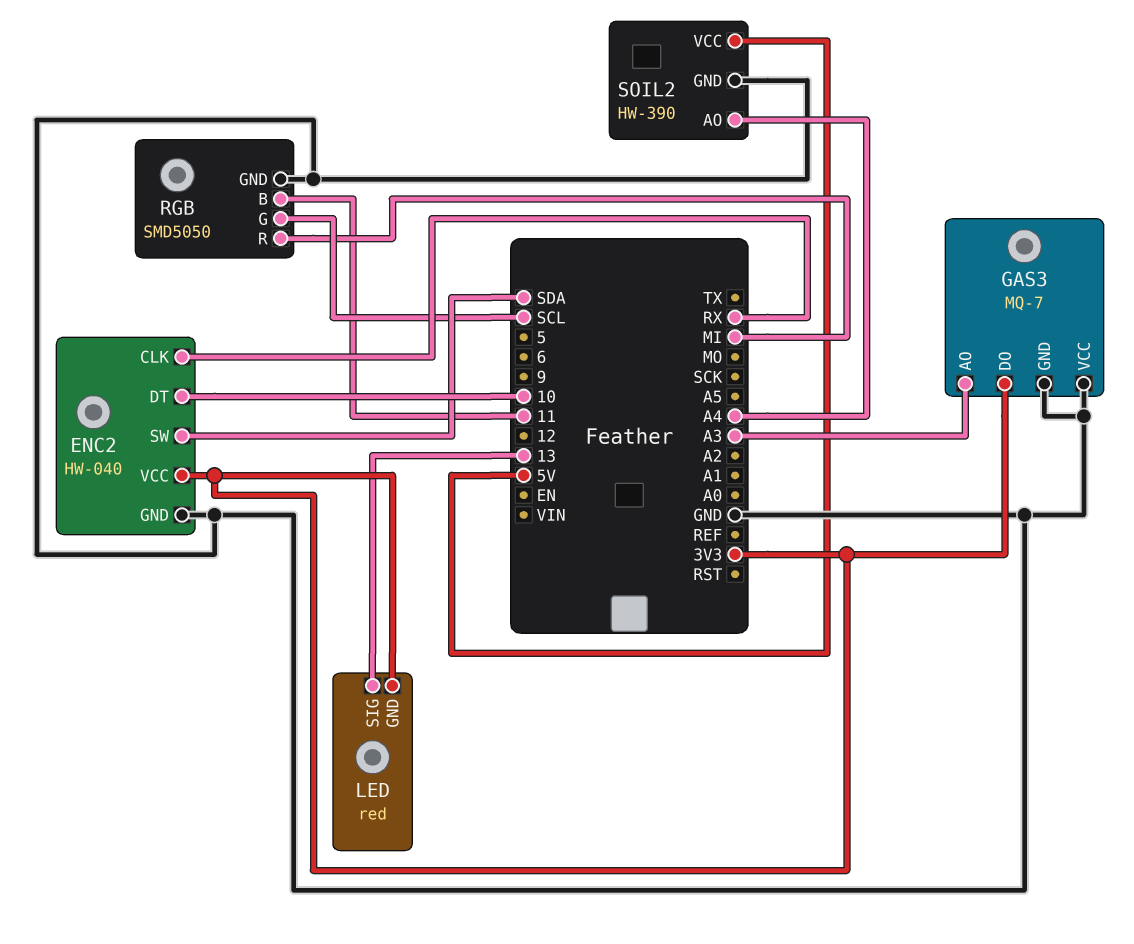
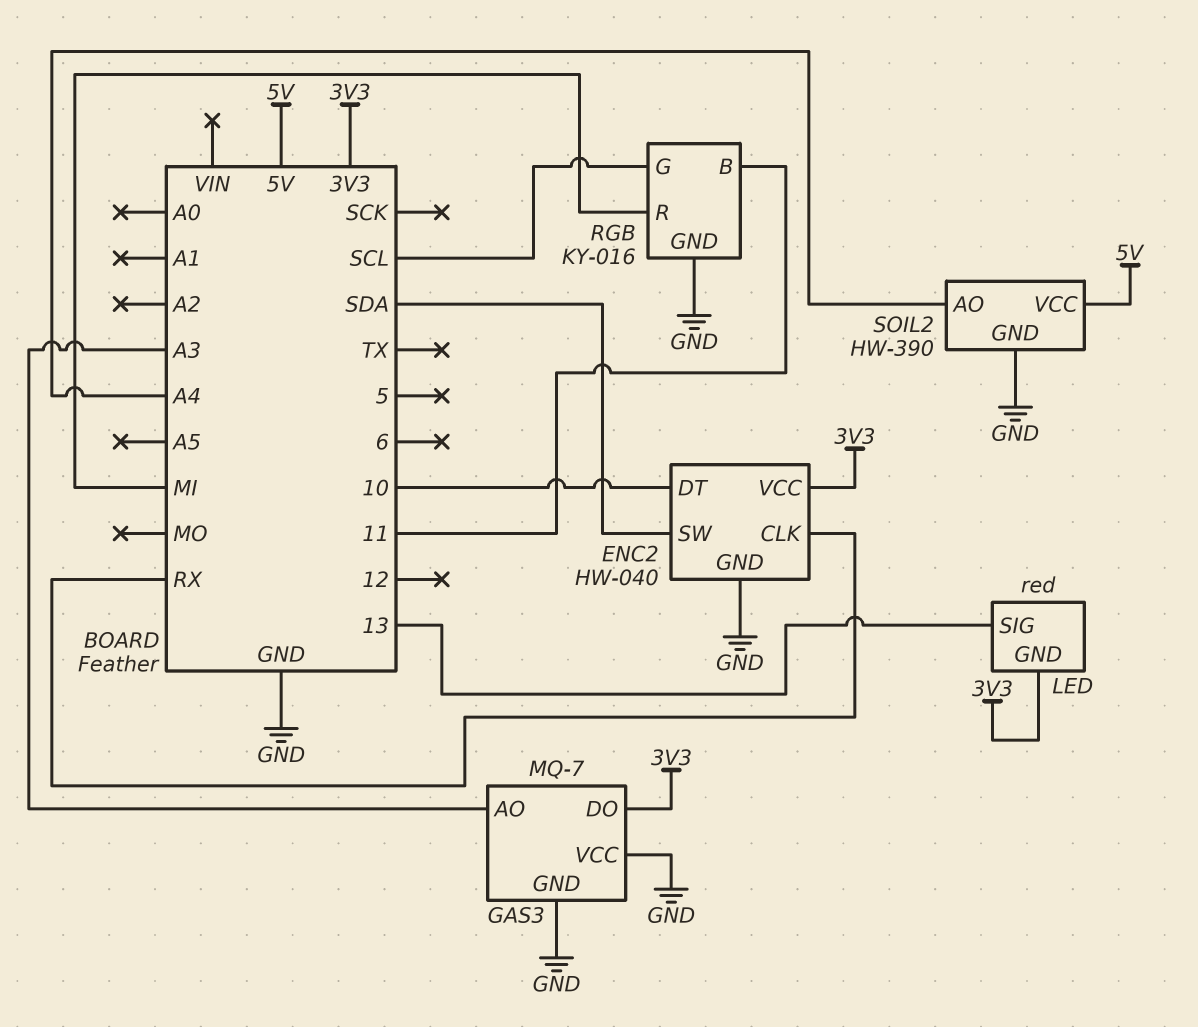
RGB: SMD5050 -> KY-016

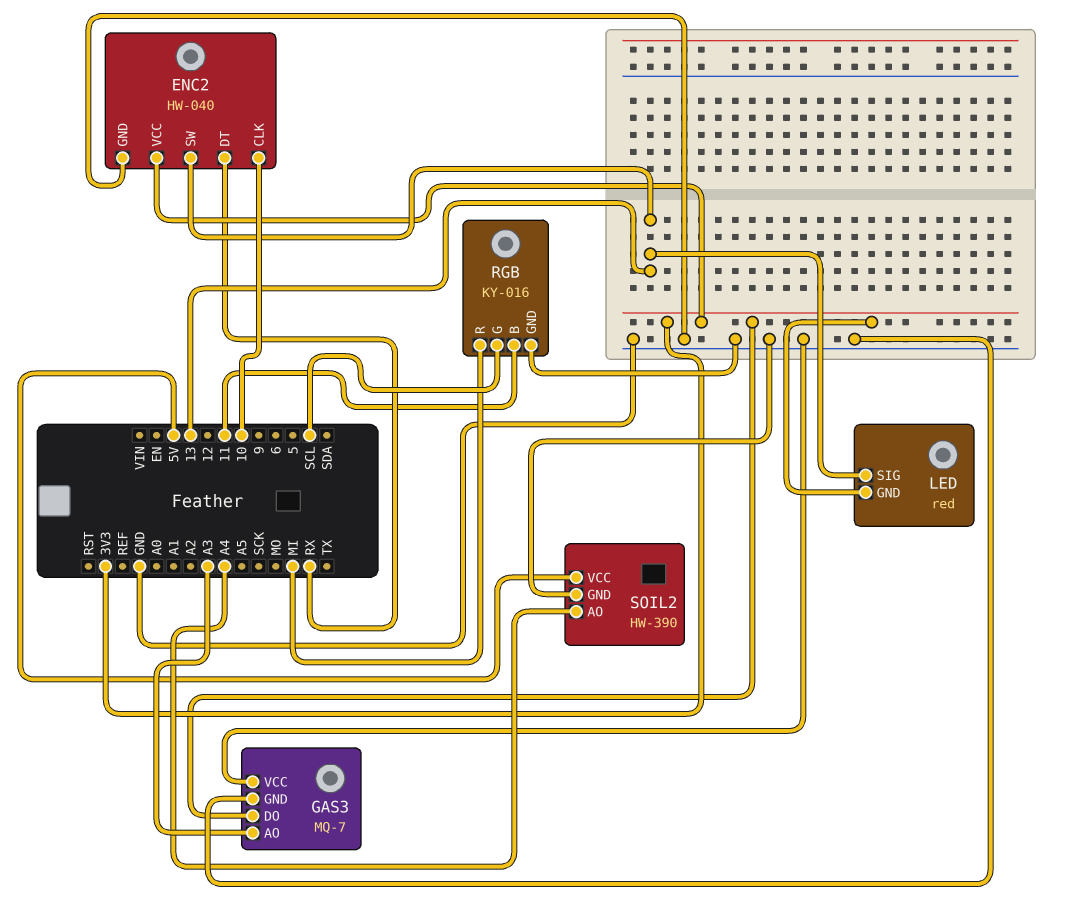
ENC2 pin CLK: RX -> 10
ENC2 pin DT: 10 -> RX
ENC2 pin SW: SDA -> 13

